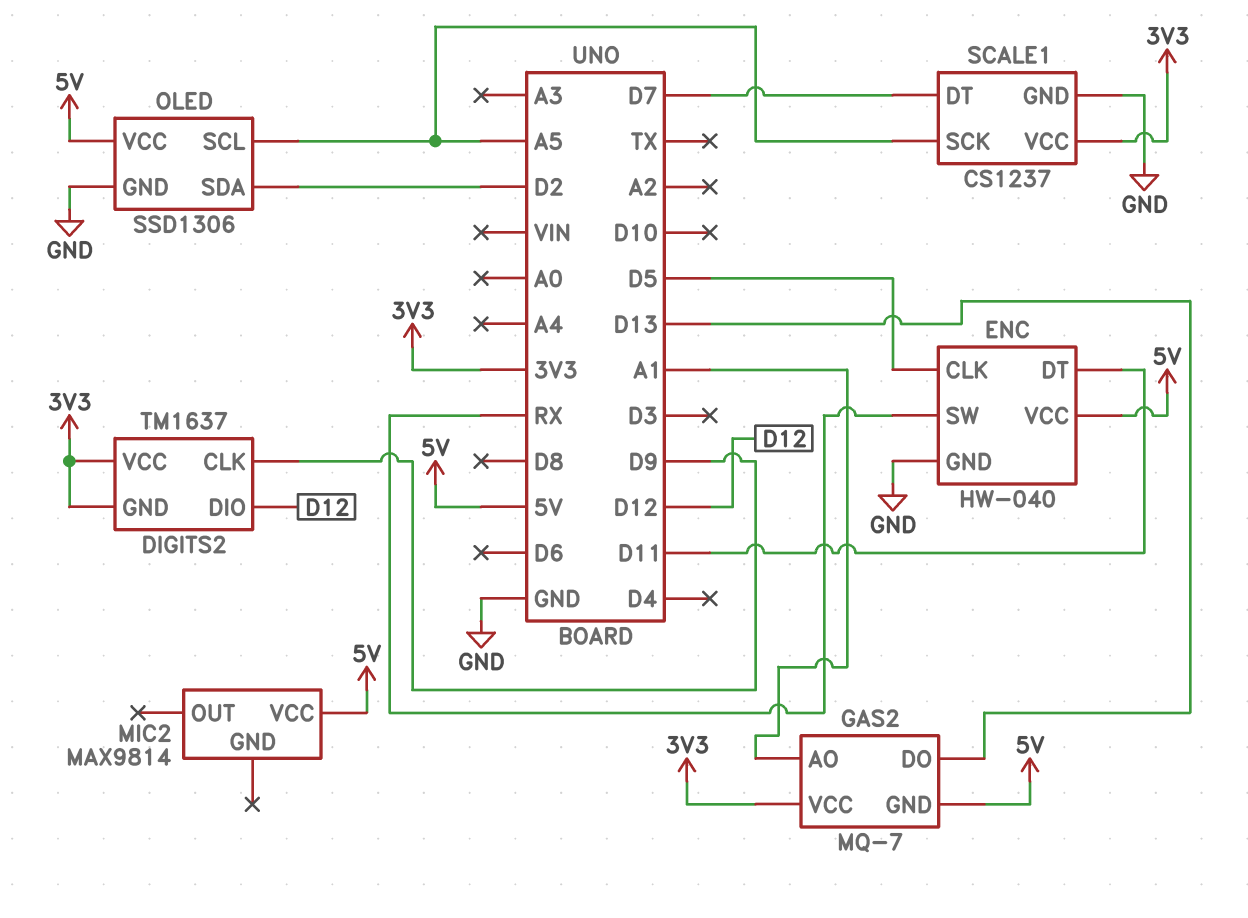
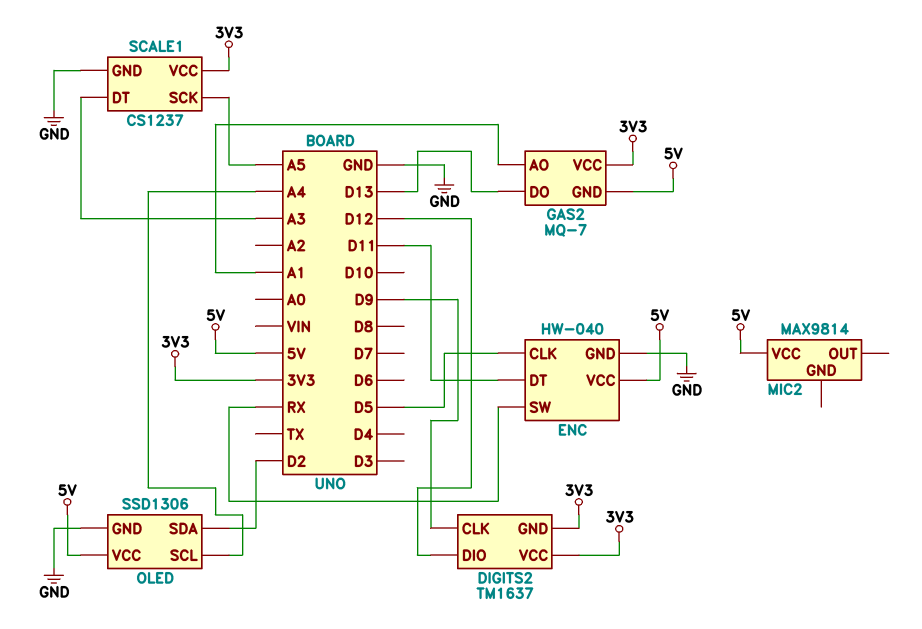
OLED pin SCL: A5 -> A4
SCALE1 pin DT: D7 -> A3

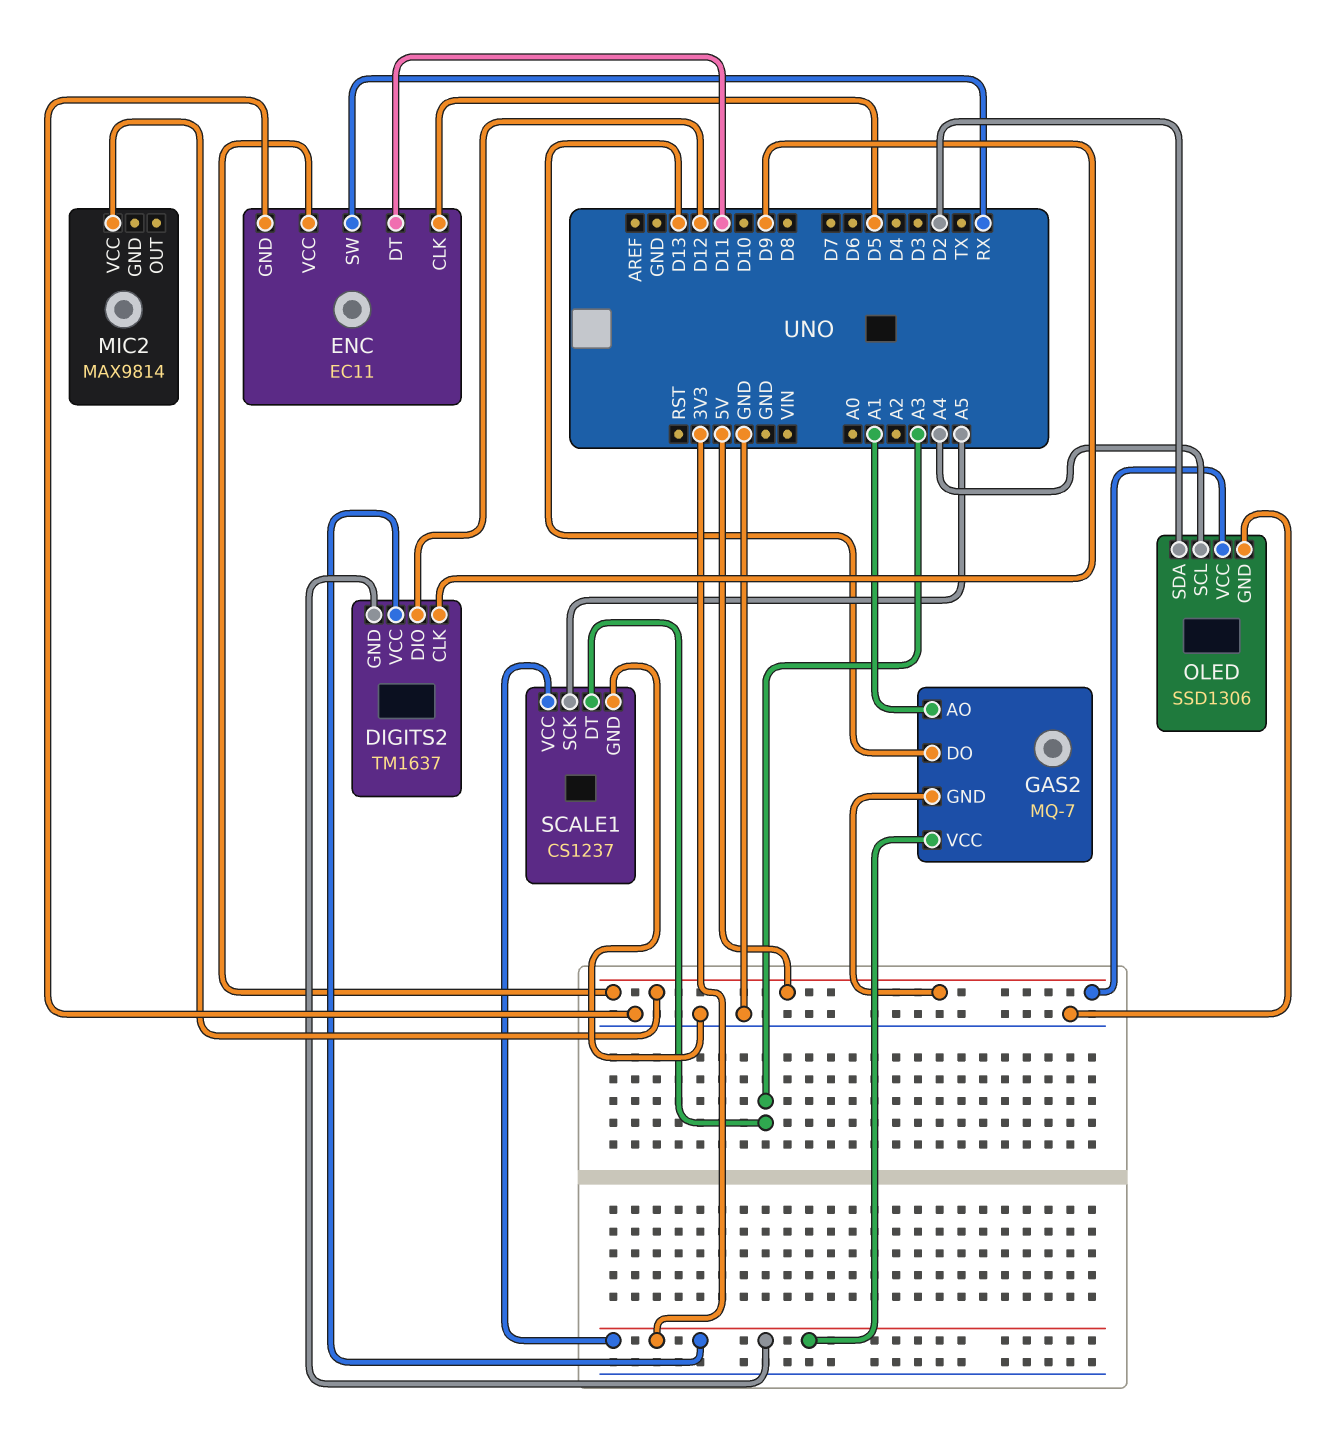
ENC: HW-040 -> EC11

